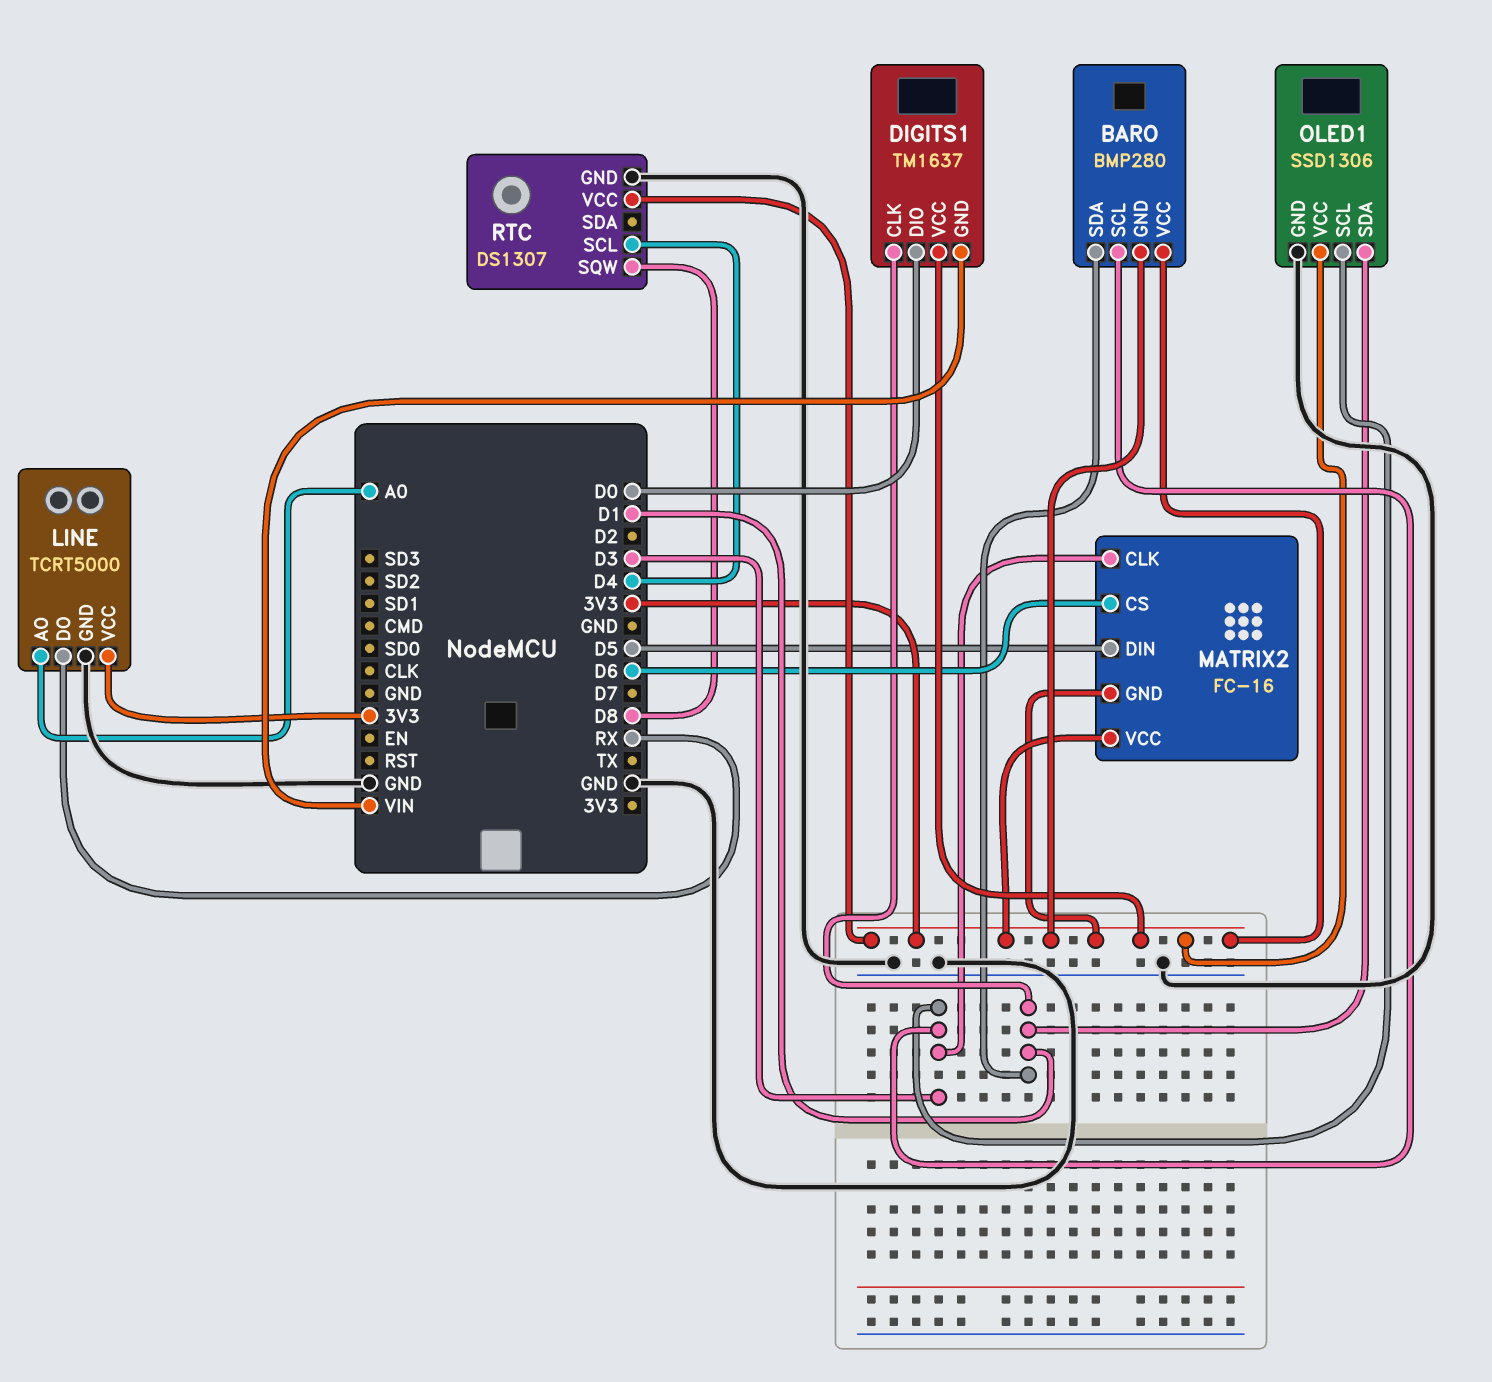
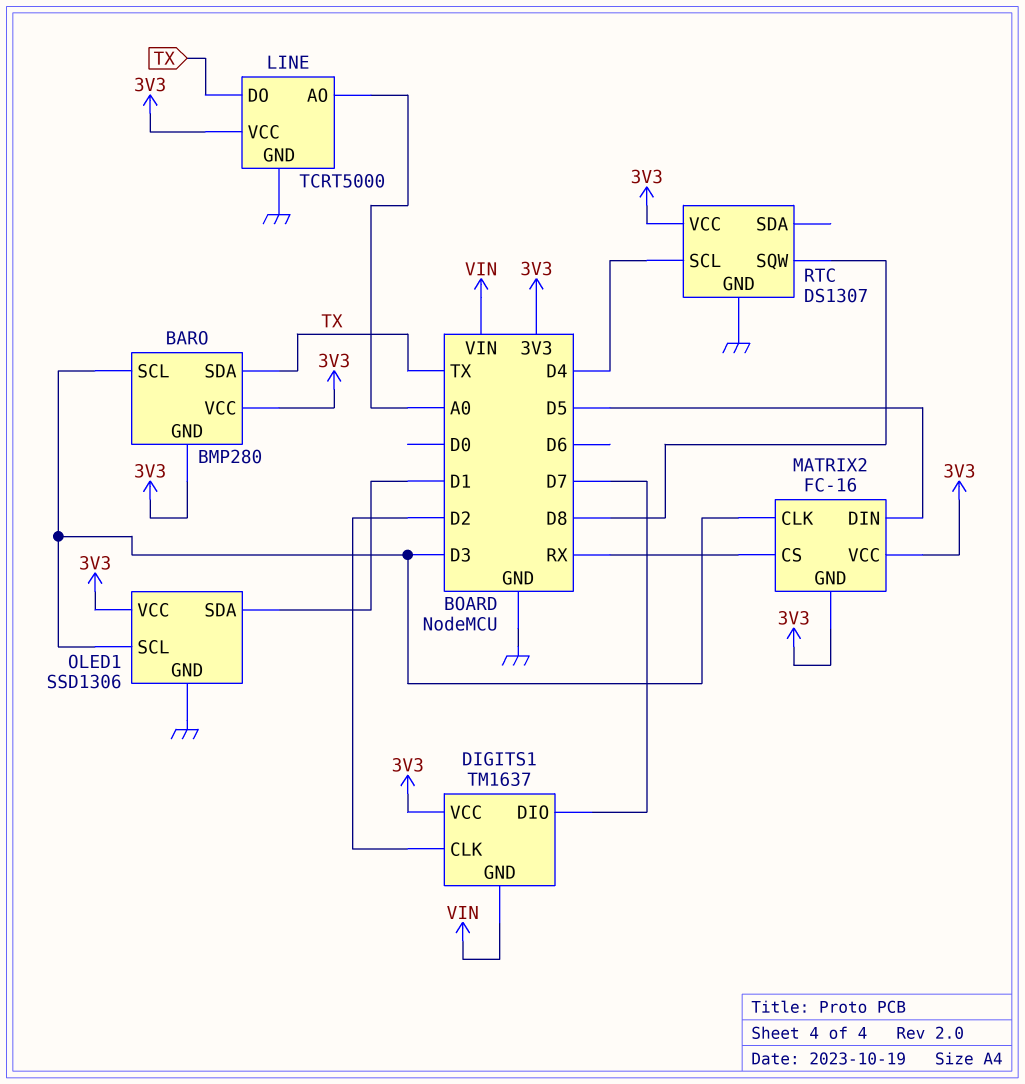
BARO pin SDA: D1 -> TX
DIGITS1 pin CLK: D1 -> D2
DIGITS1 pin DIO: D0 -> D7
LINE pin DO: RX -> TX
MATRIX2 pin CS: D6 -> RX

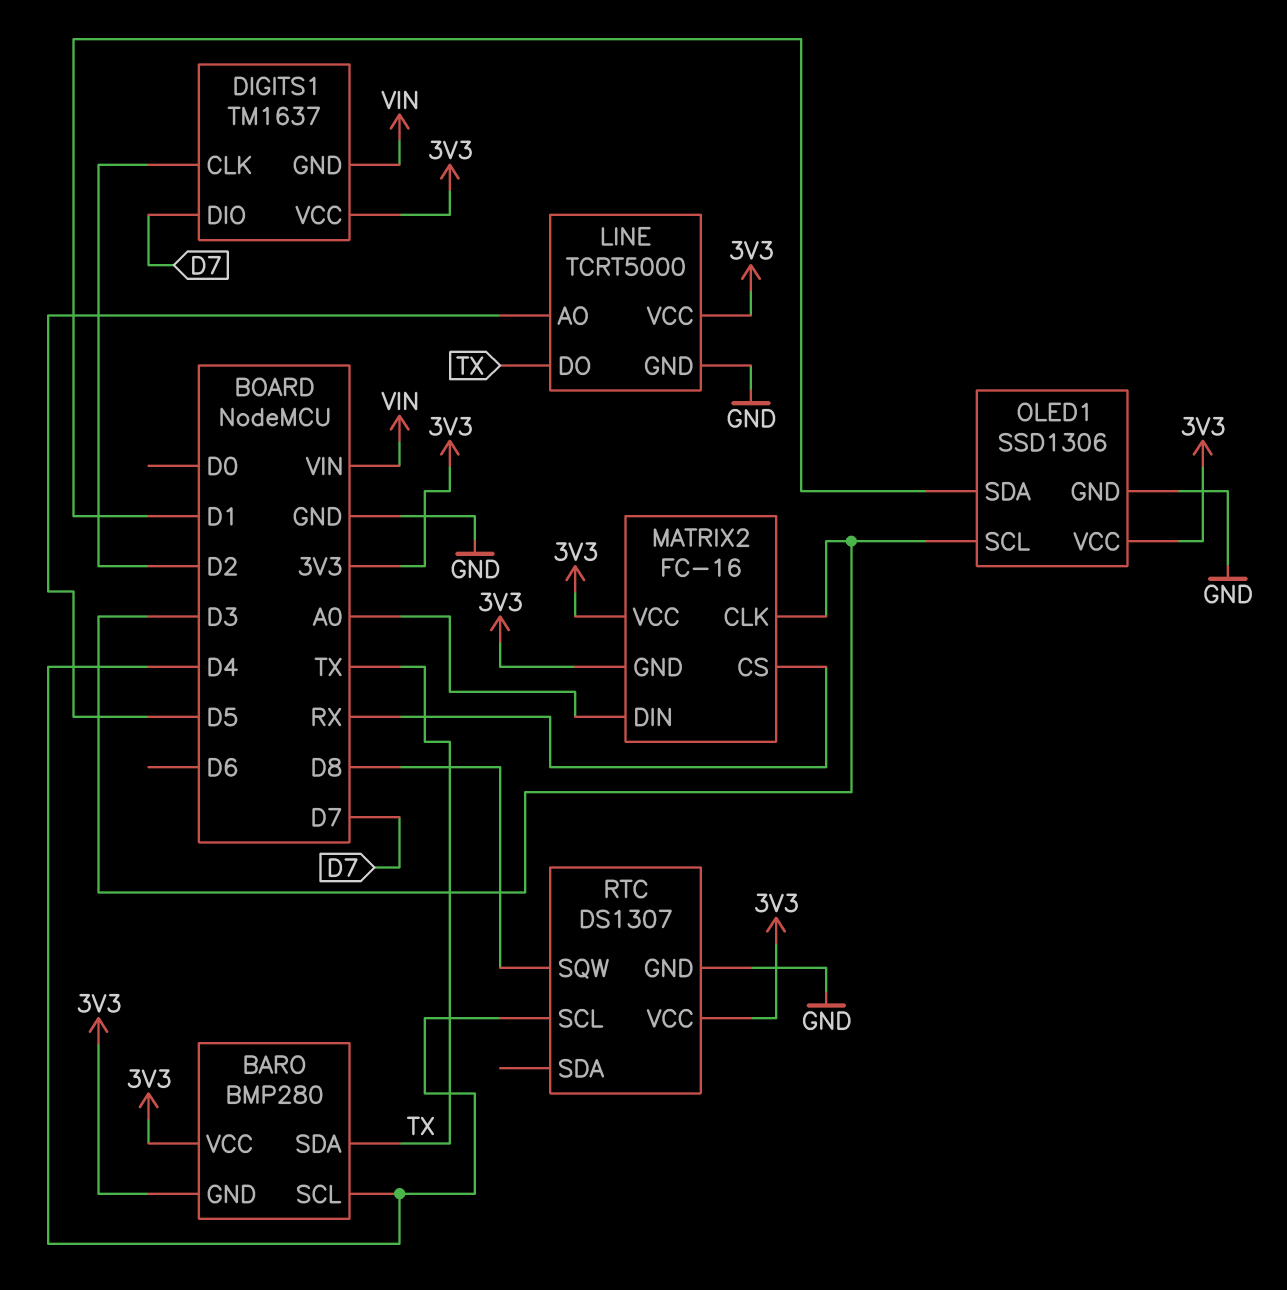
BARO pin SCL: D3 -> D4
LINE pin AO: A0 -> D5
MATRIX2 pin DIN: D5 -> A0

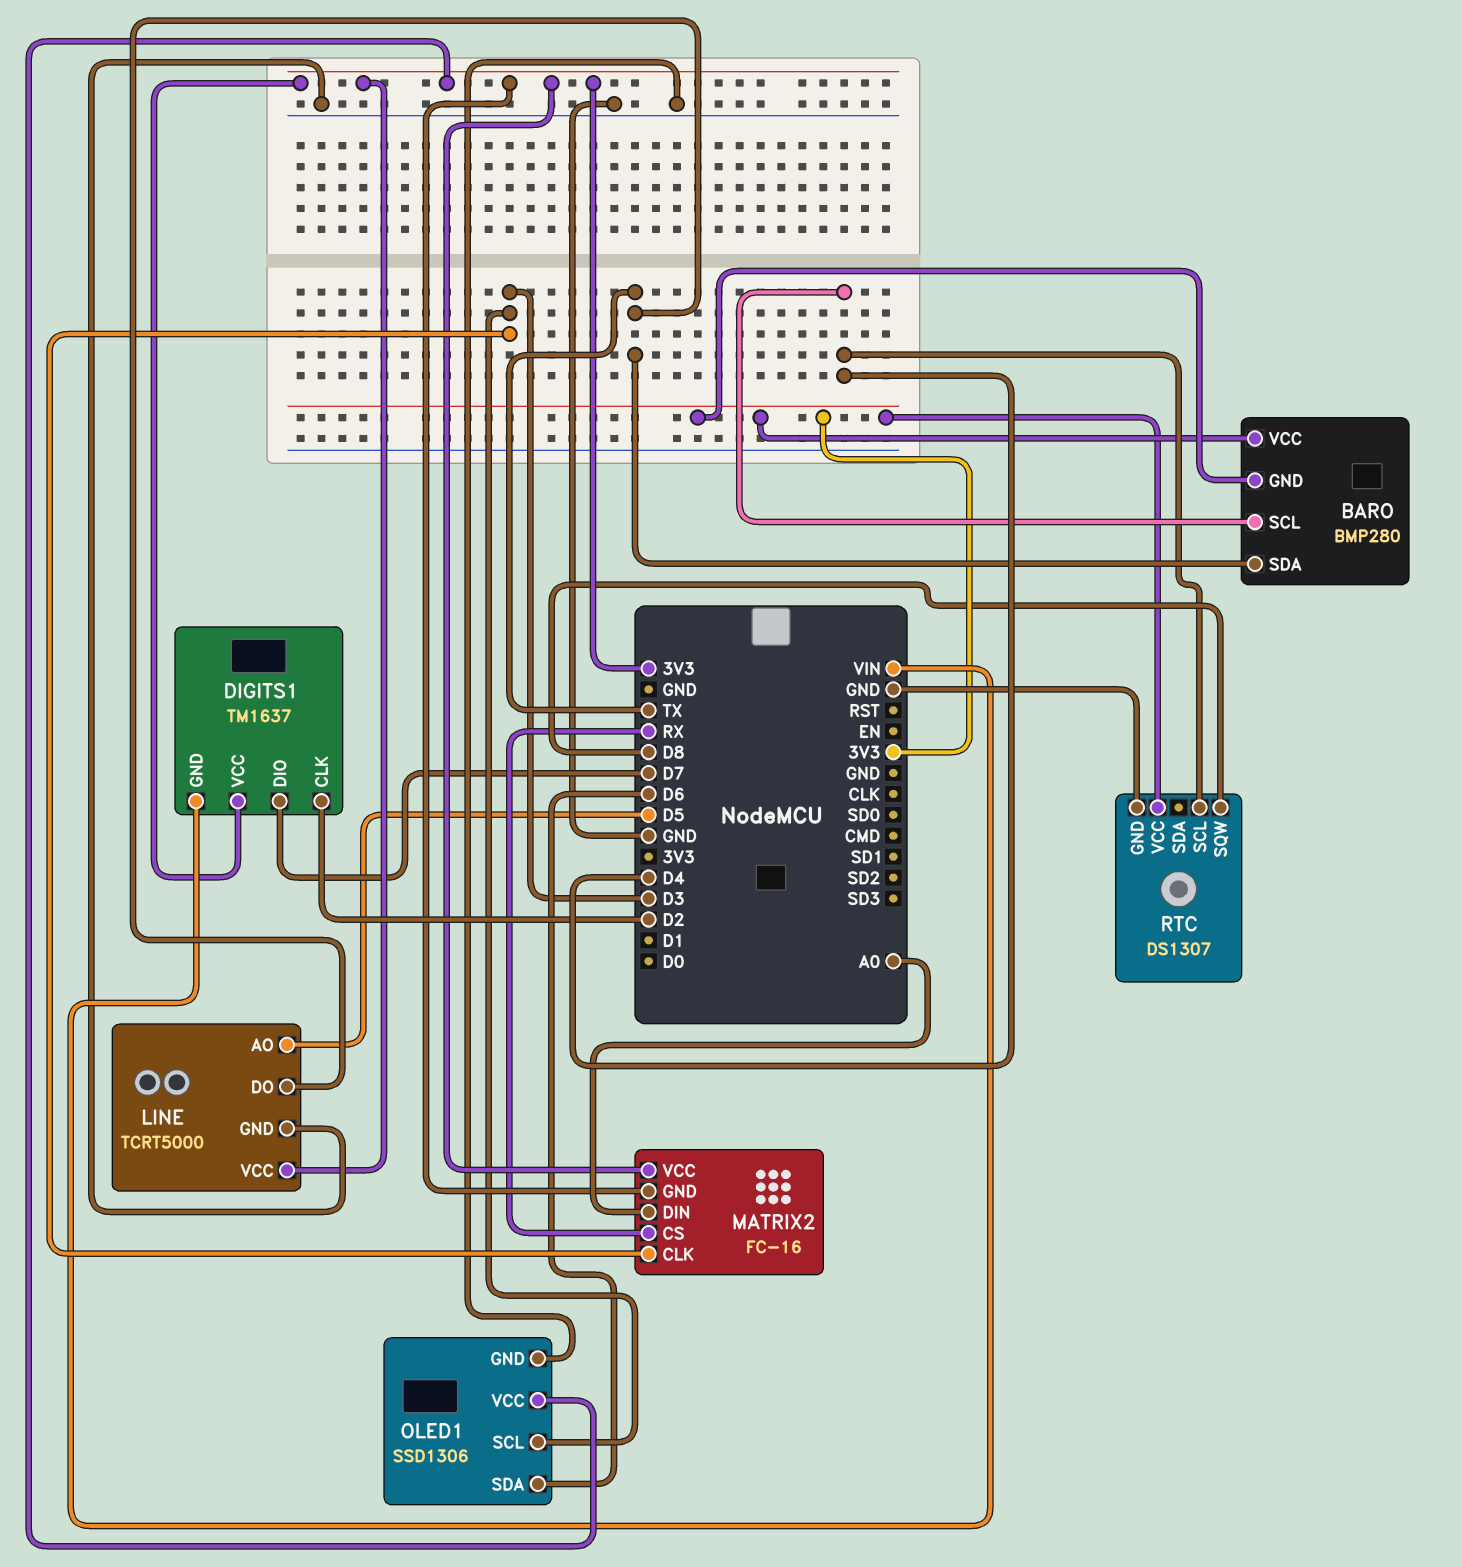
OLED1 pin SDA: D1 -> D6

